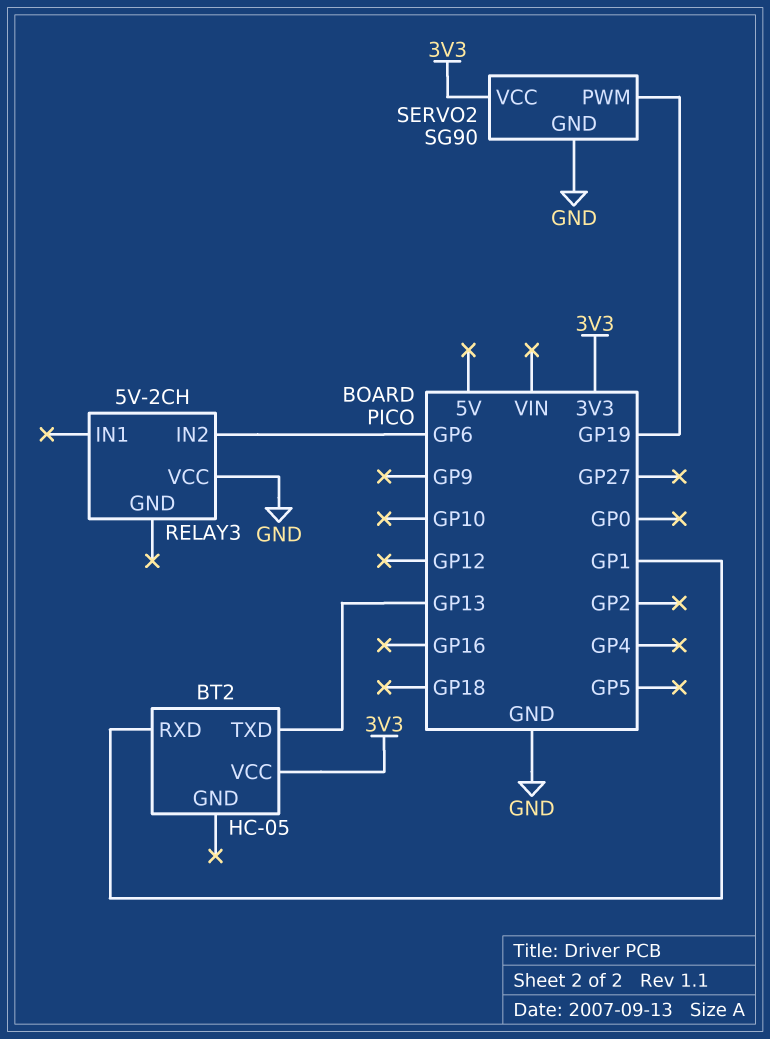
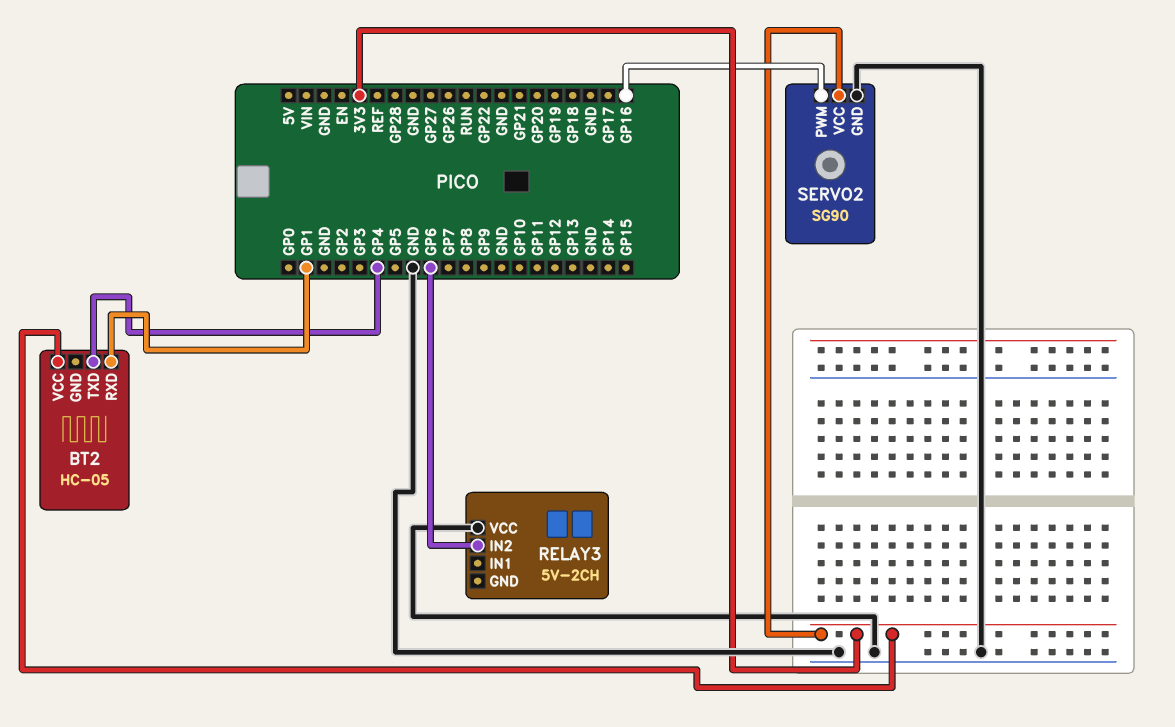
BT2 pin TXD: GP13 -> GP4
SERVO2 pin PWM: GP19 -> GP16

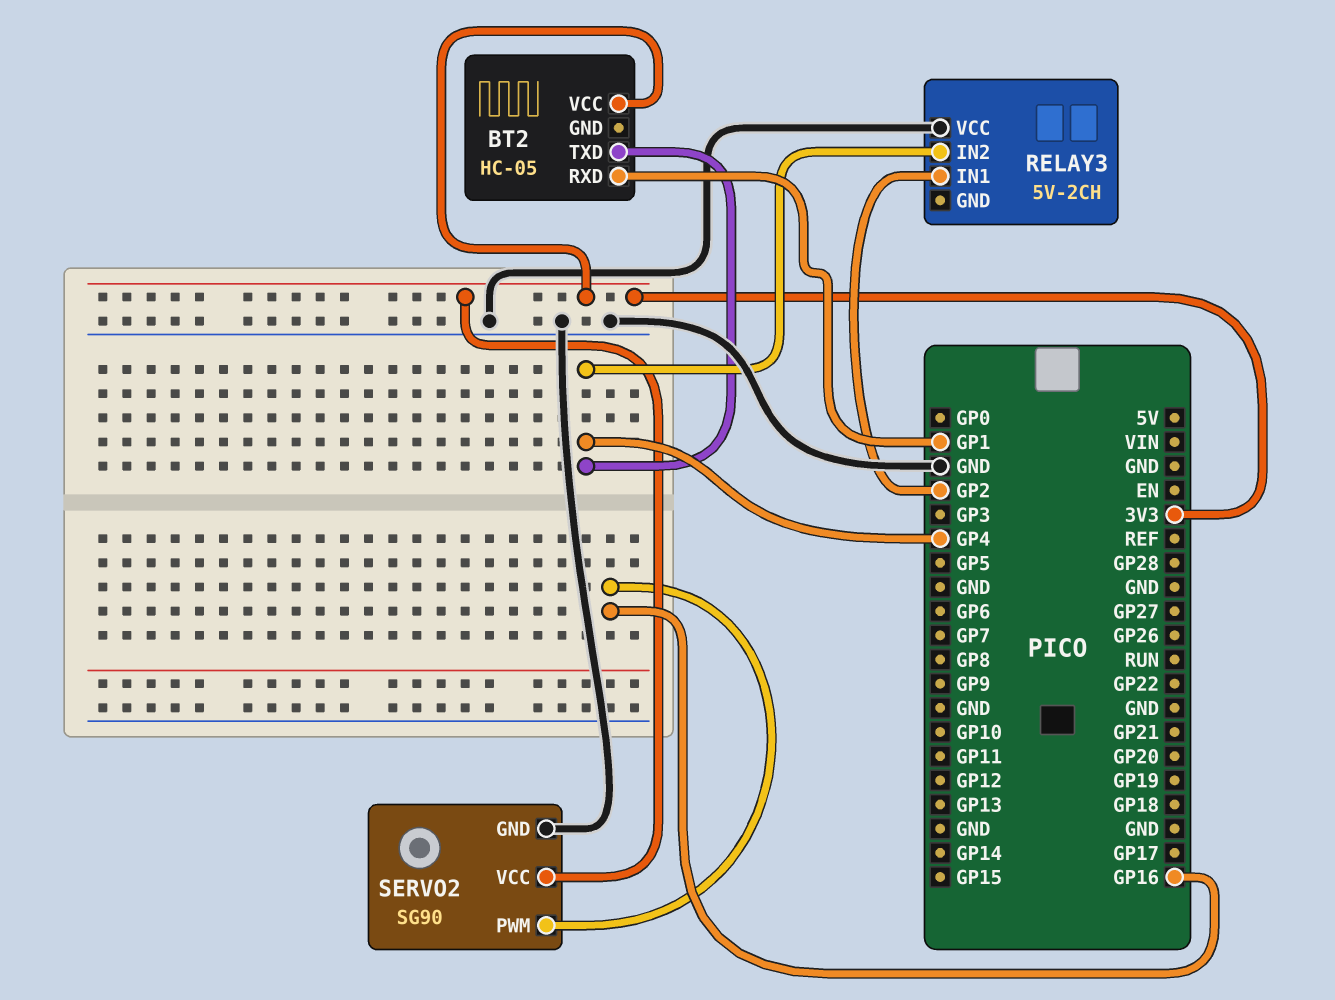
RELAY3 pin IN1: none -> GP2
RELAY3 pin IN2: GP6 -> GP4

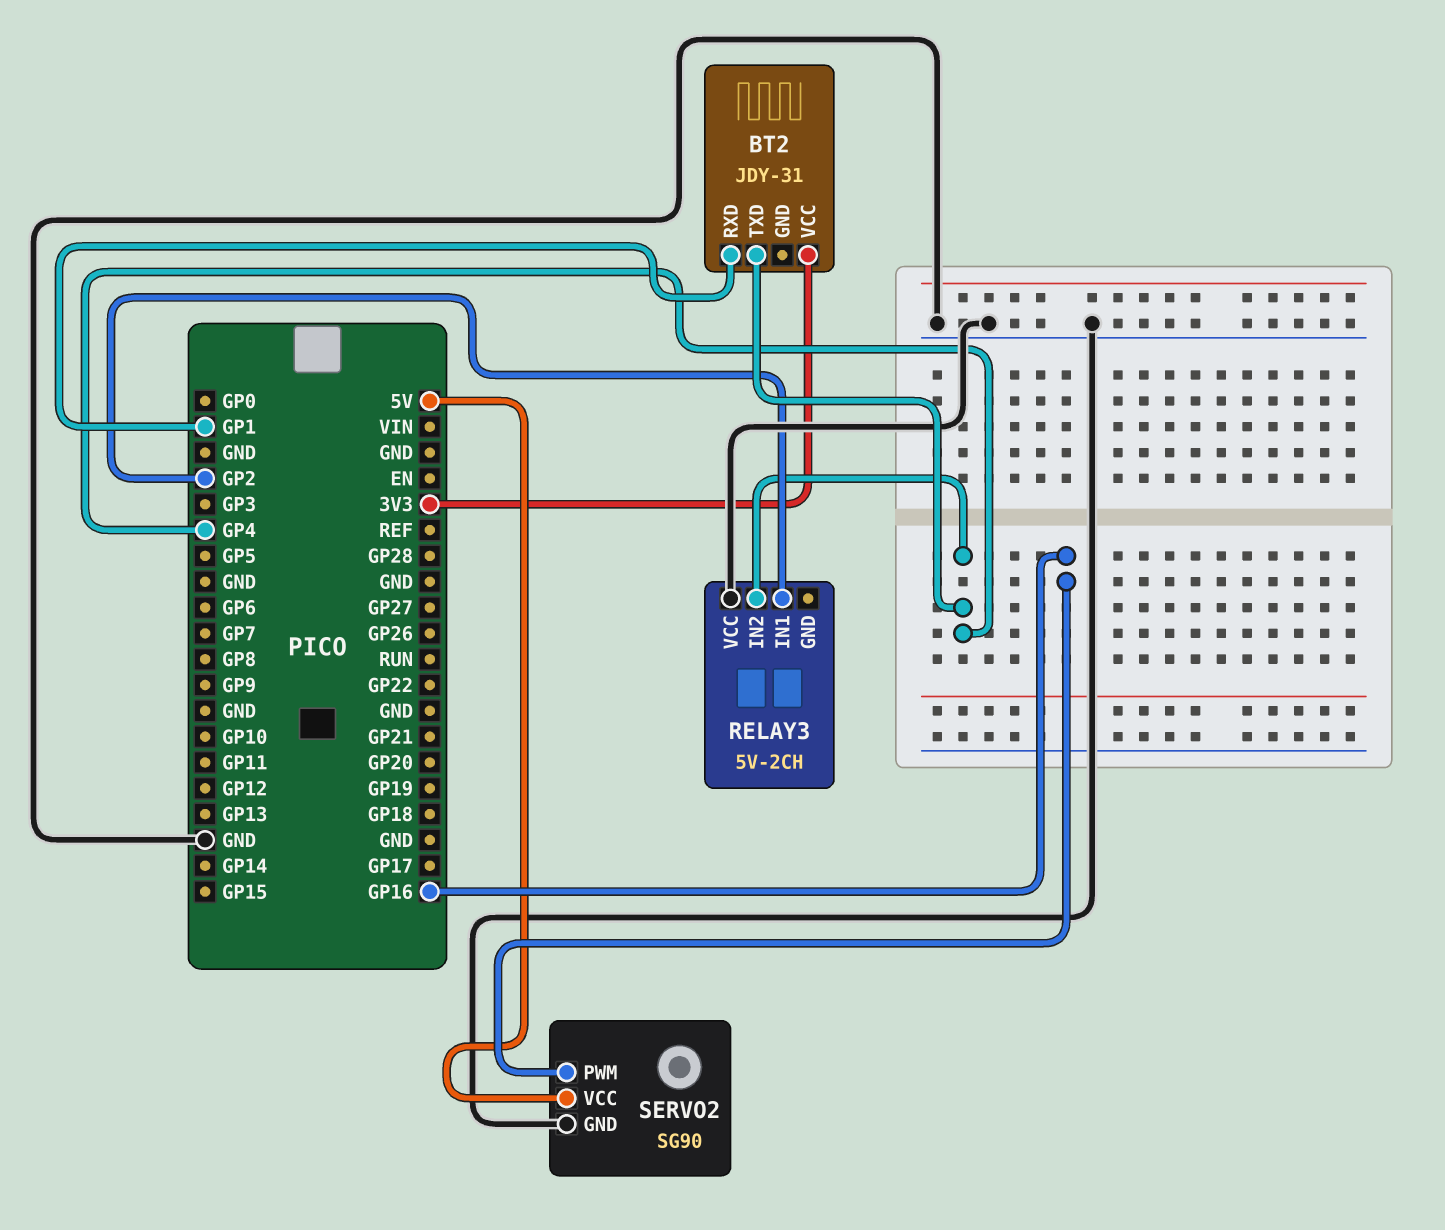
BT2: HC-05 -> JDY-31
SERVO2 pin VCC: 3V3 -> 5V

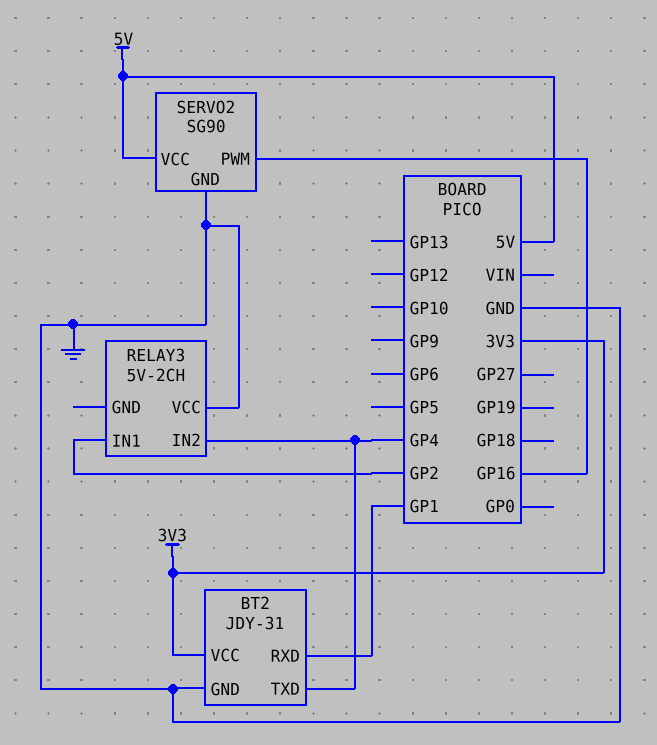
BT2 pin GND: none -> GND

